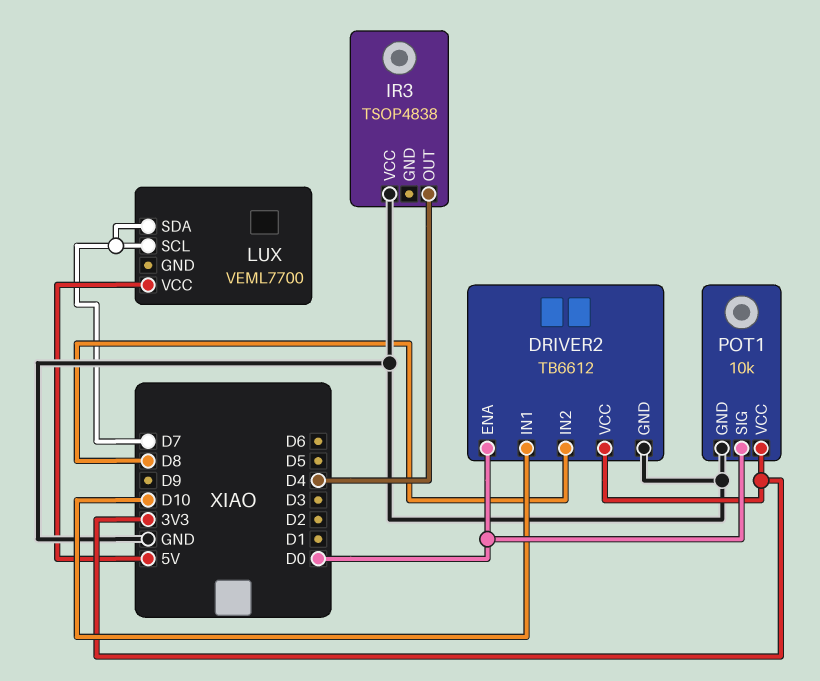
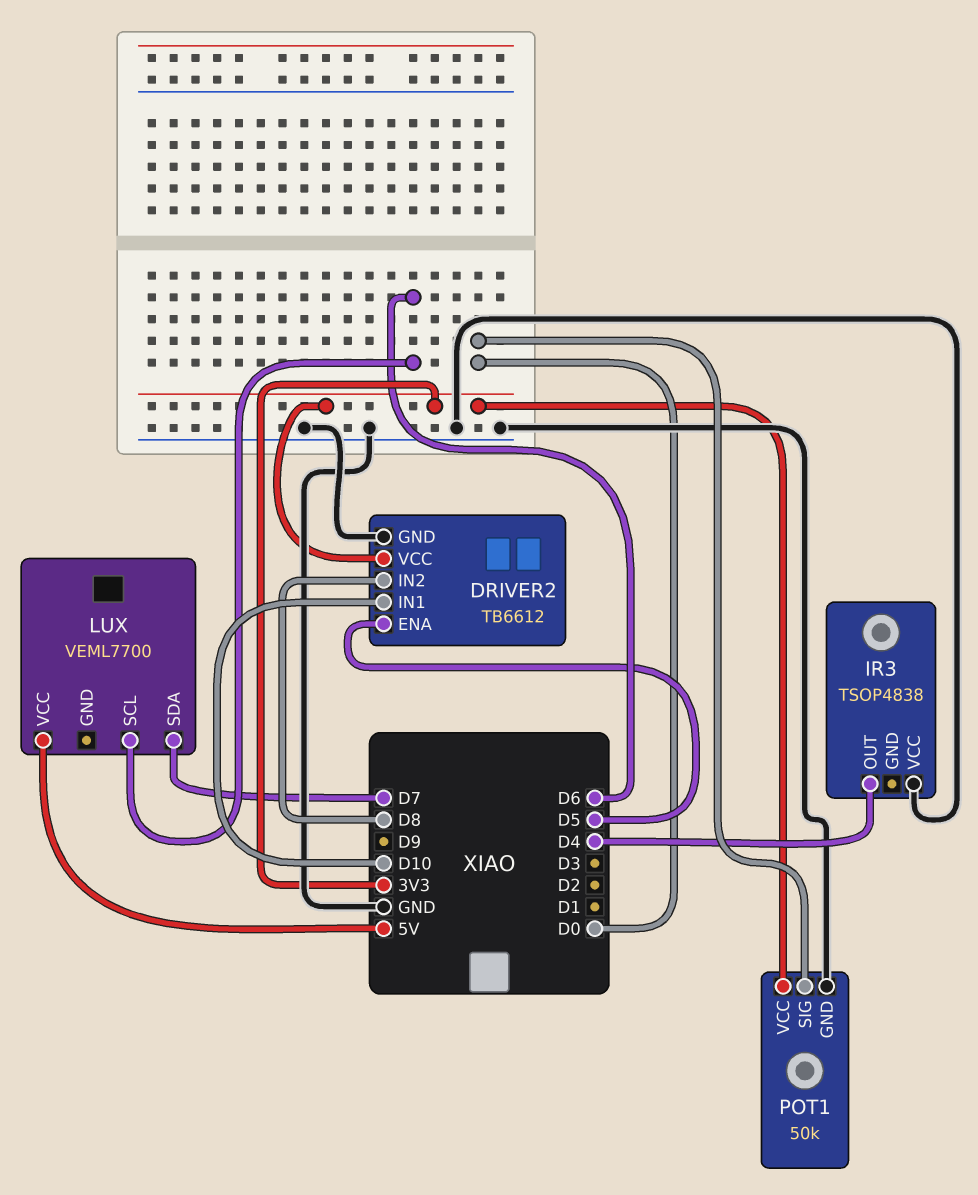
DRIVER2 pin ENA: D0 -> D5
LUX pin SCL: D7 -> D6
POT1: 10k -> 50k

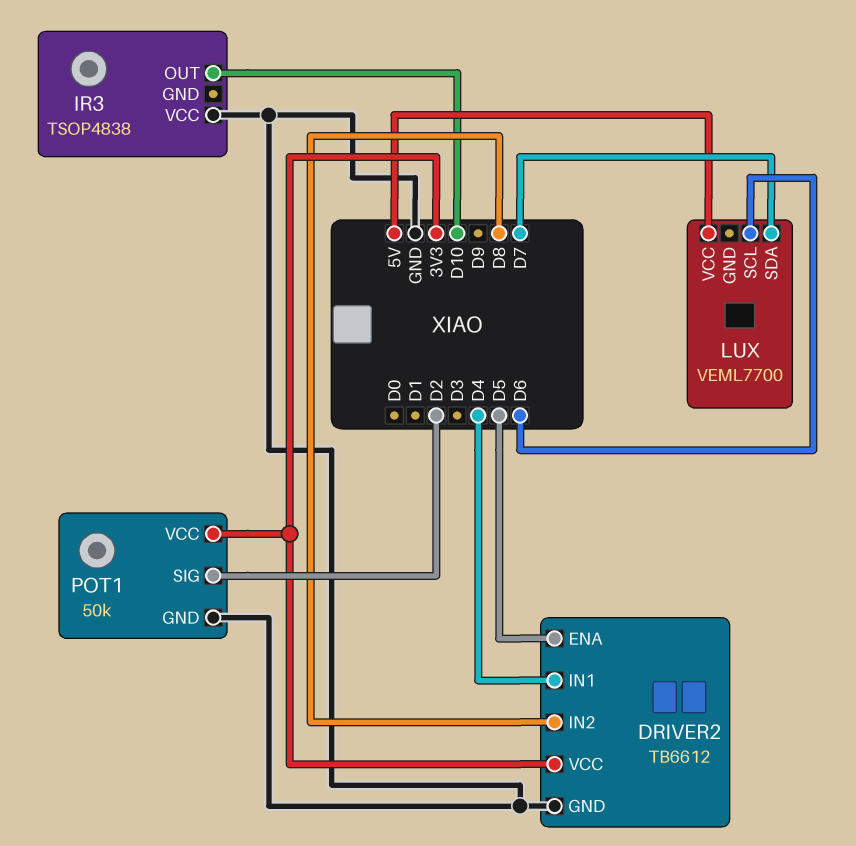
DRIVER2 pin IN1: D10 -> D4
IR3 pin OUT: D4 -> D10
POT1 pin SIG: D0 -> D2

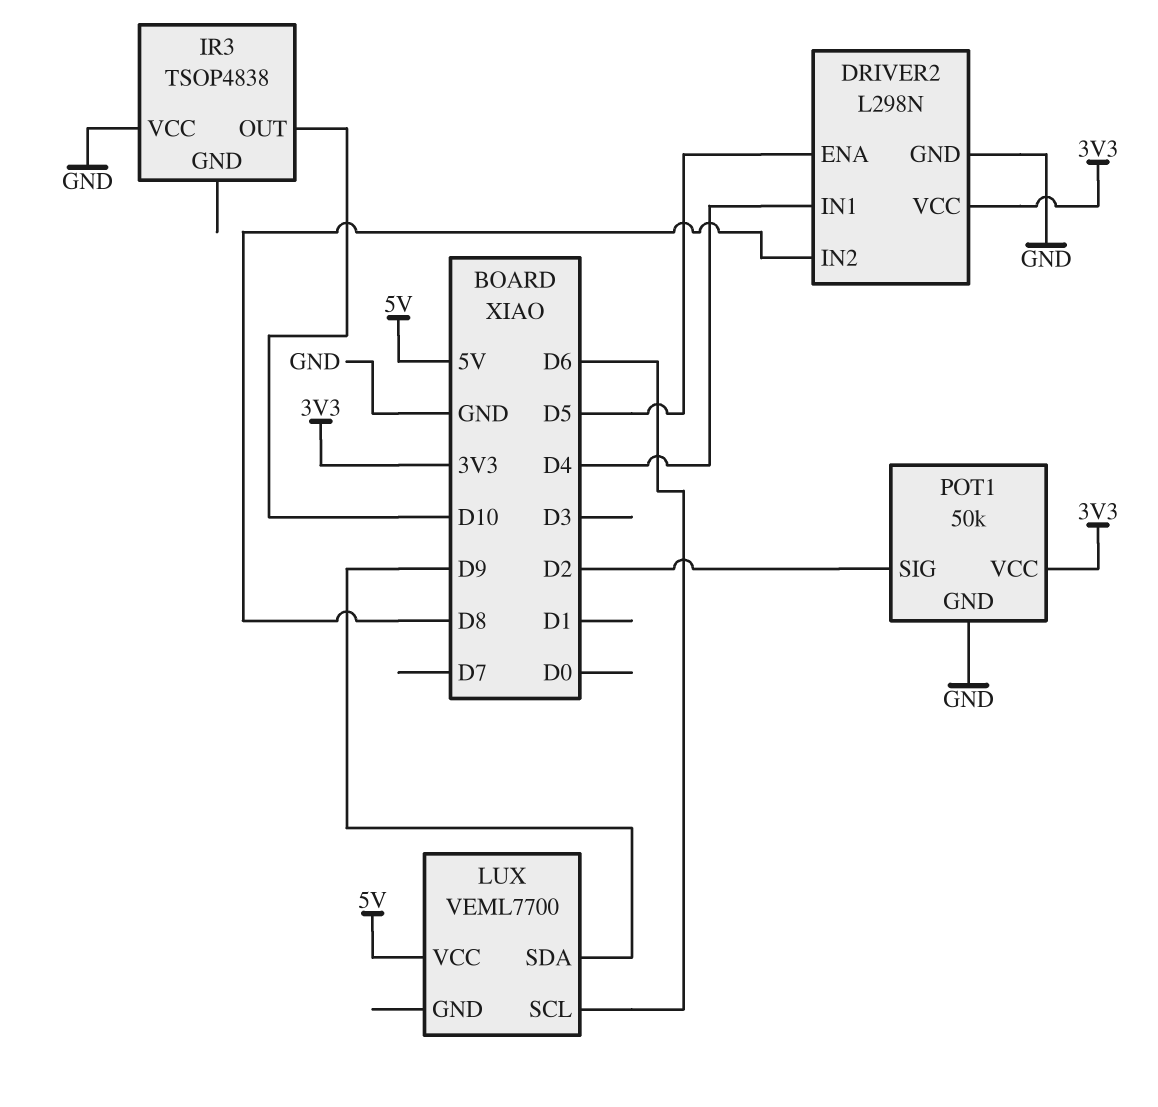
DRIVER2: TB6612 -> L298N
LUX pin SDA: D7 -> D9

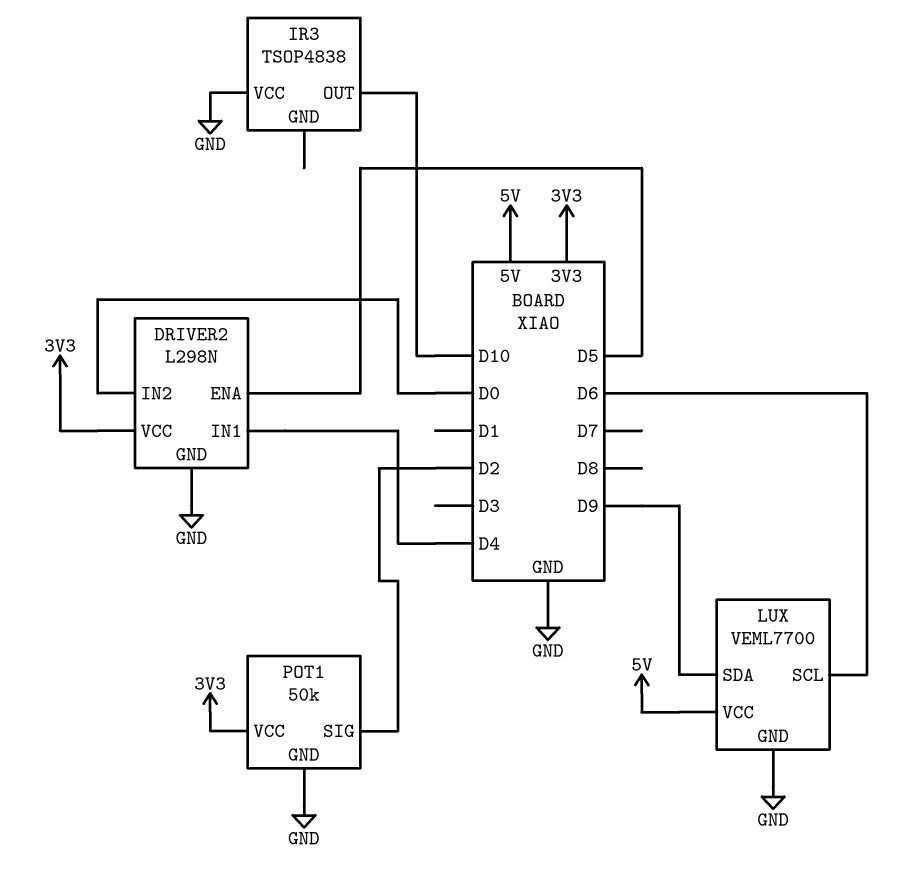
DRIVER2 pin IN2: D8 -> D0
LUX pin GND: none -> GND

